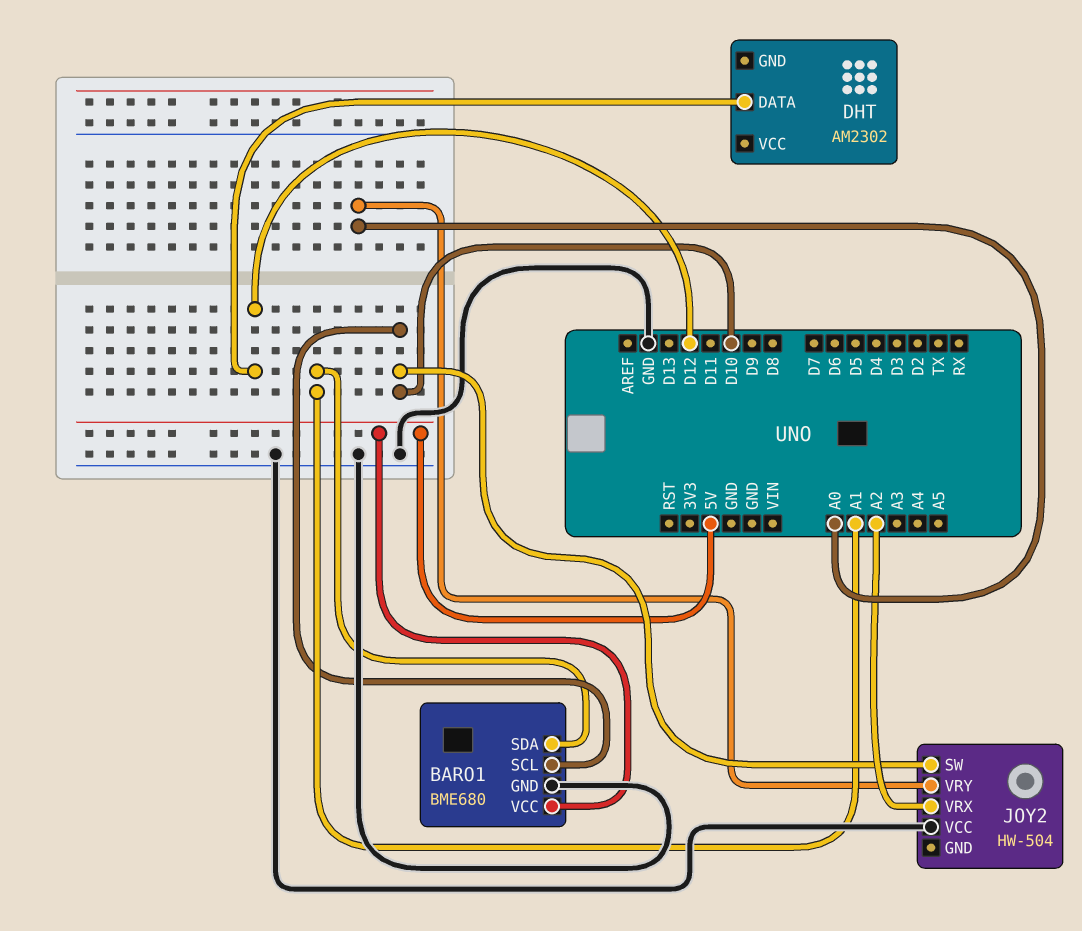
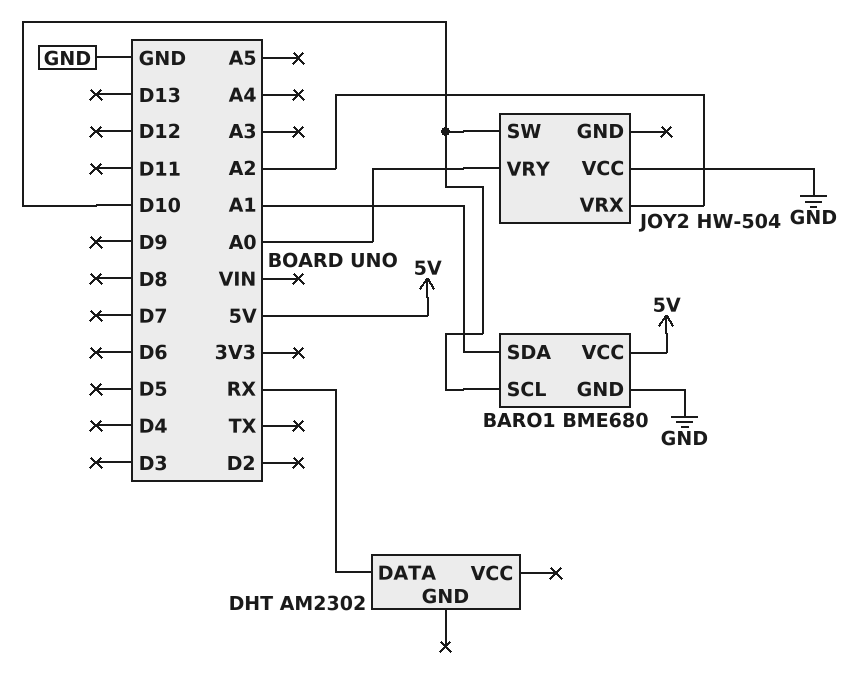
DHT pin DATA: D12 -> RX

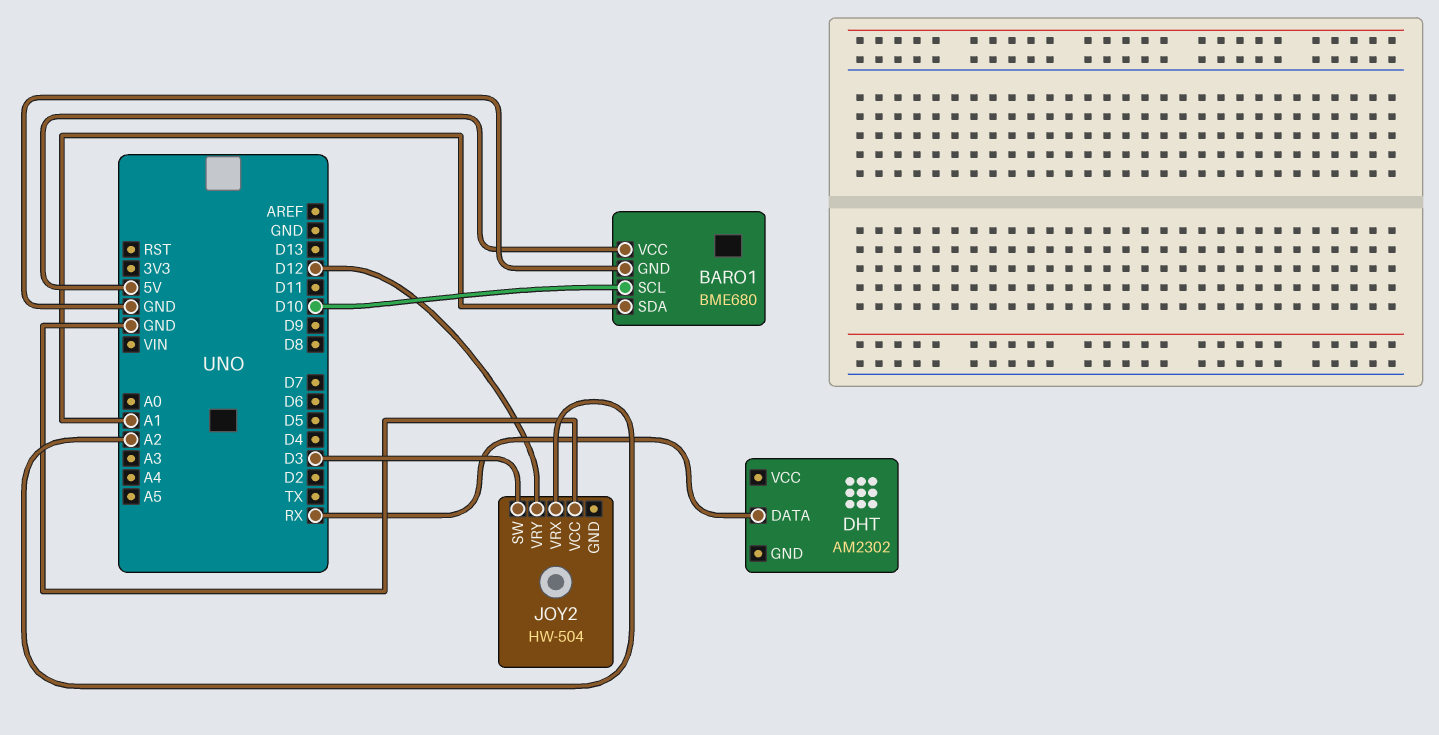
JOY2 pin SW: D10 -> D3
JOY2 pin VRY: A0 -> D12

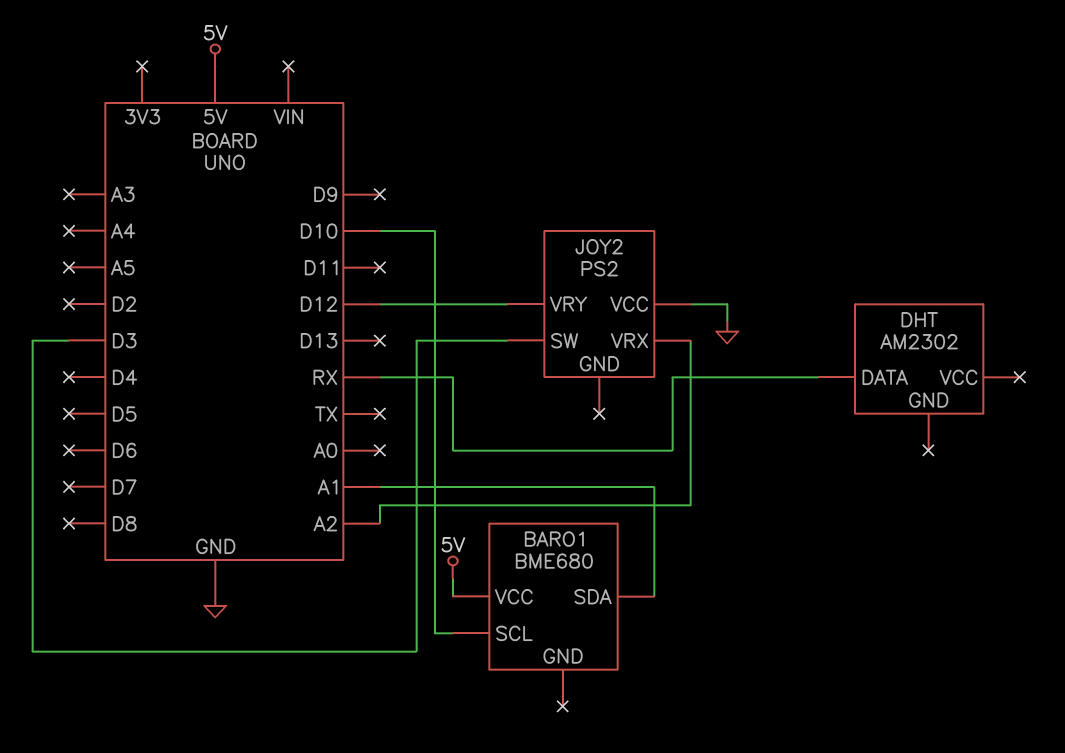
BARO1 pin GND: GND -> none
JOY2: HW-504 -> PS2

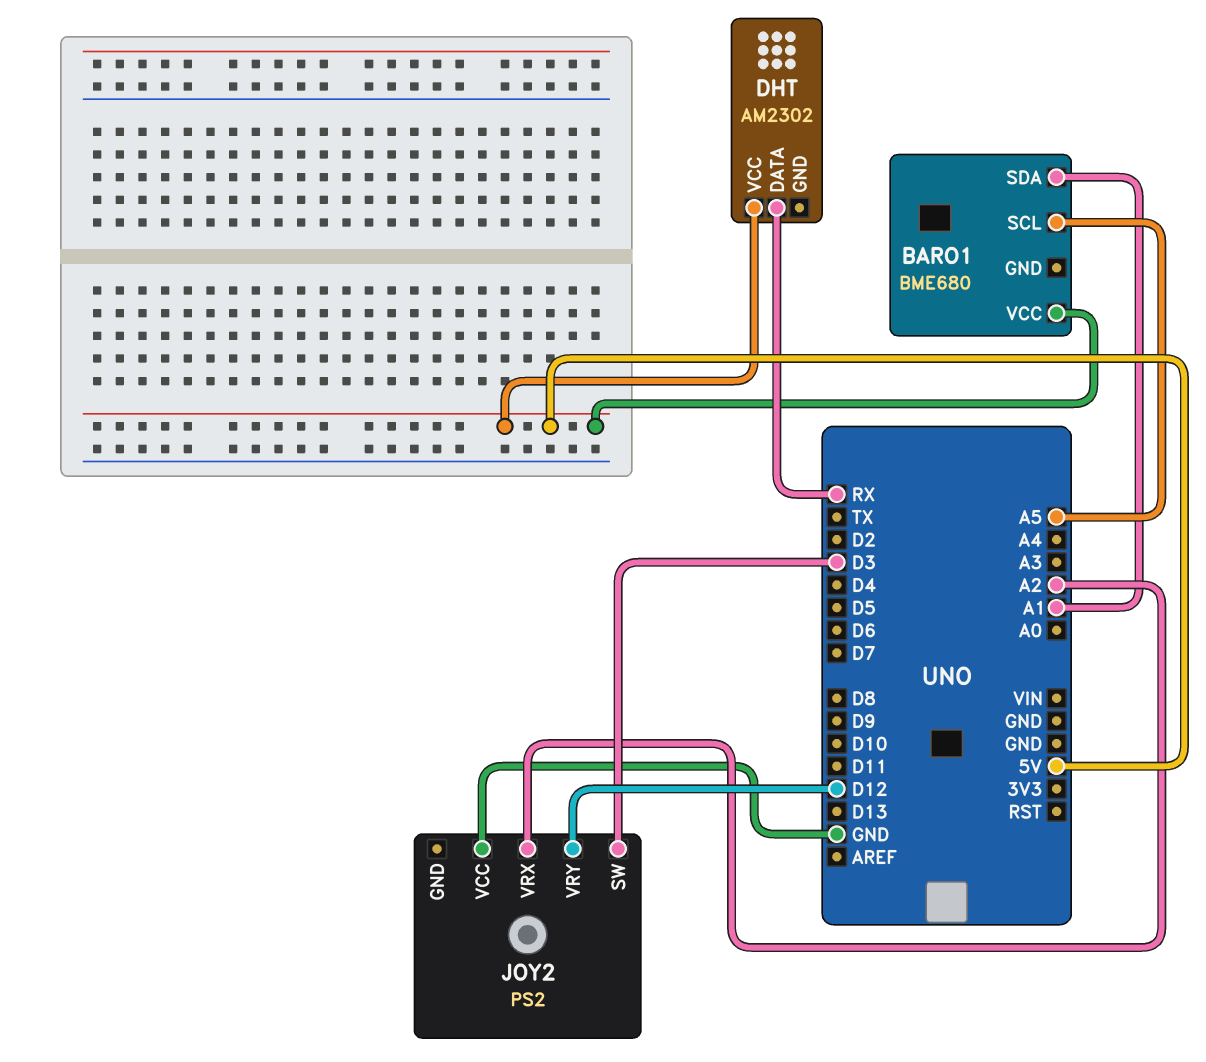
BARO1 pin SCL: D10 -> A5
DHT pin VCC: none -> 5V

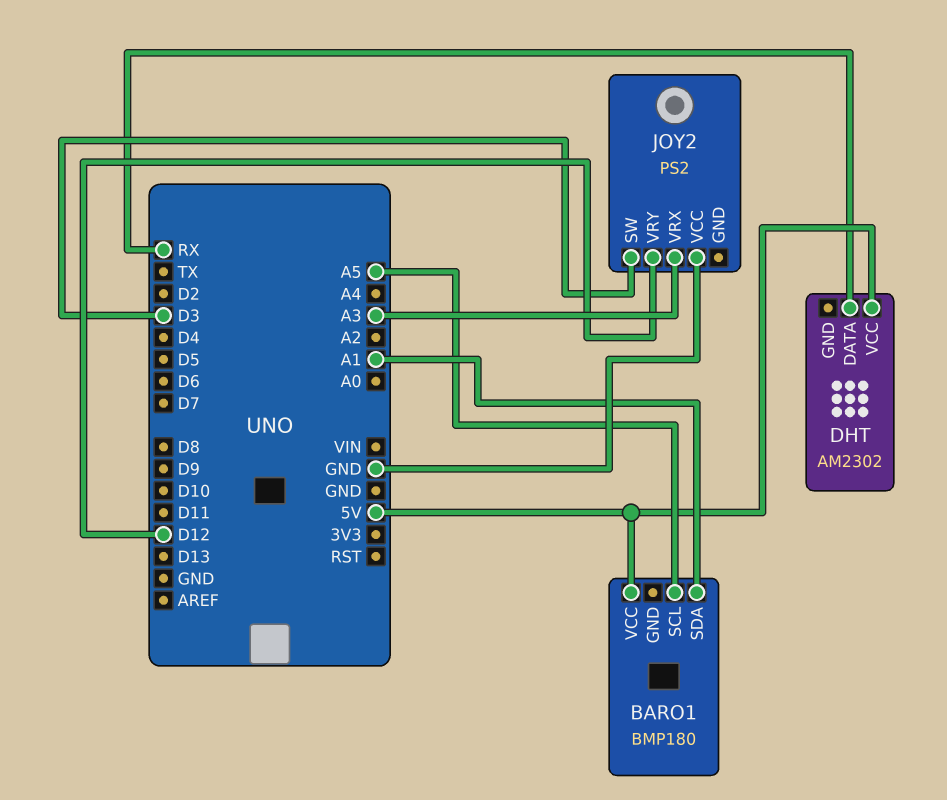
BARO1: BME680 -> BMP180
JOY2 pin VRX: A2 -> A3

